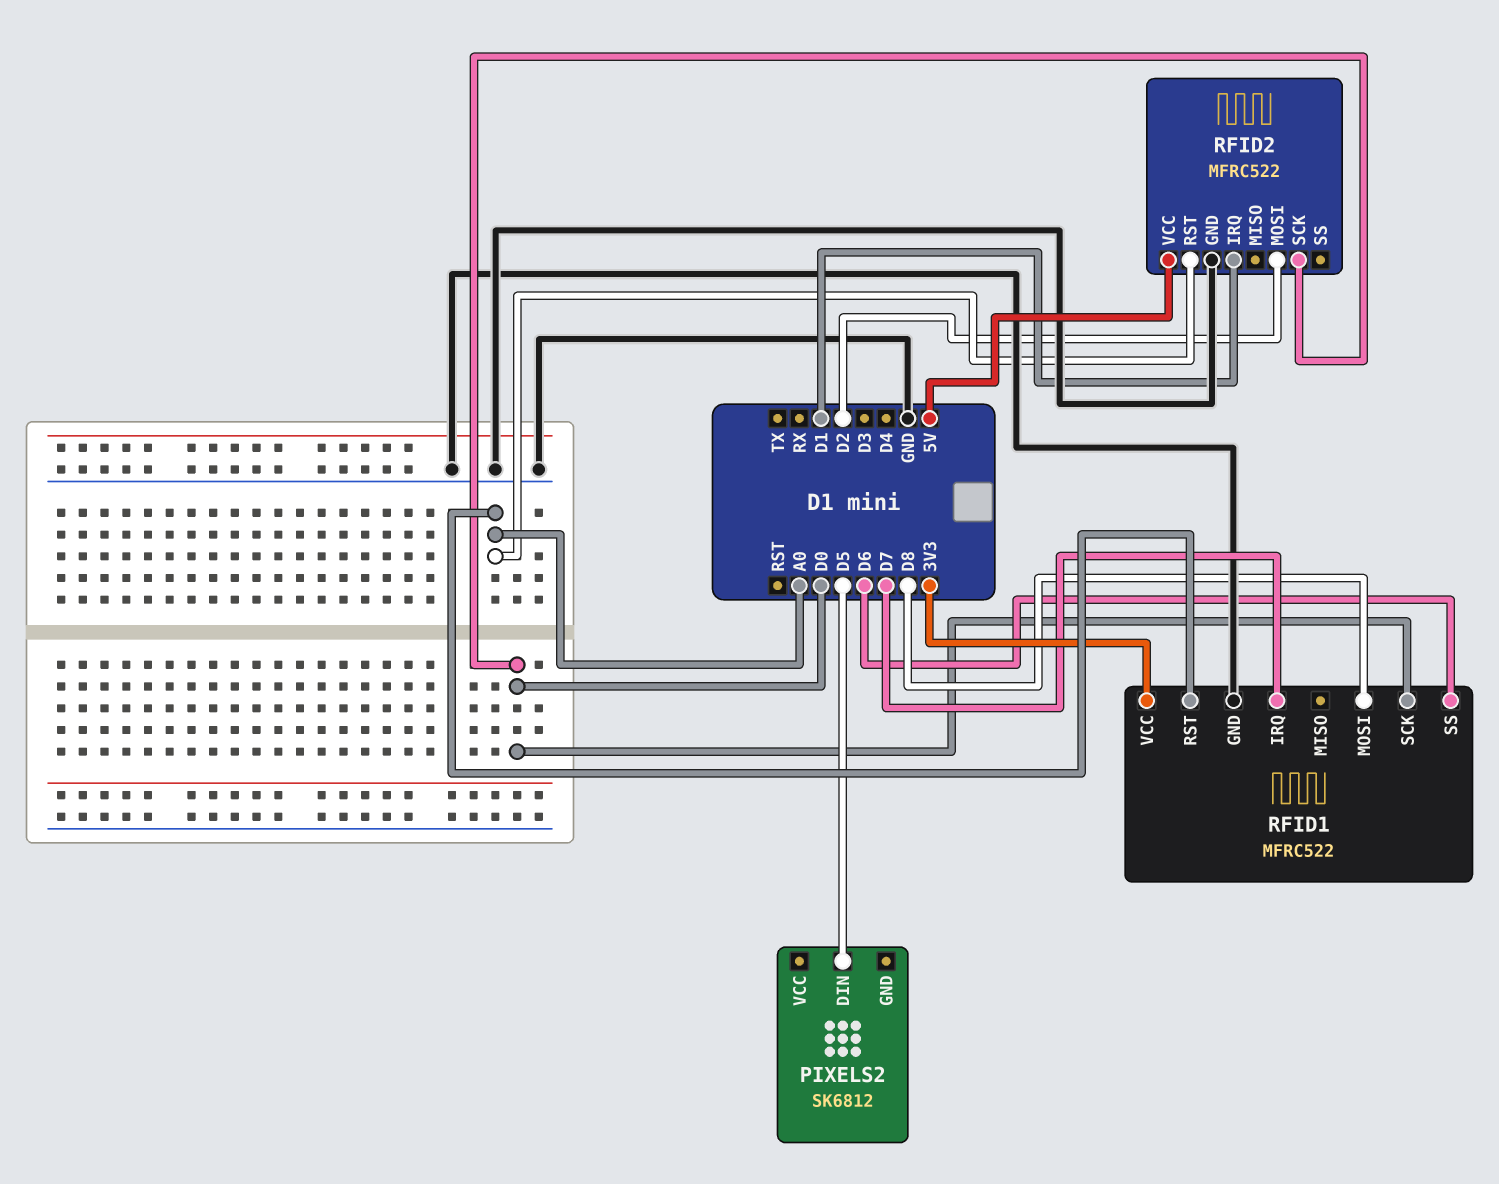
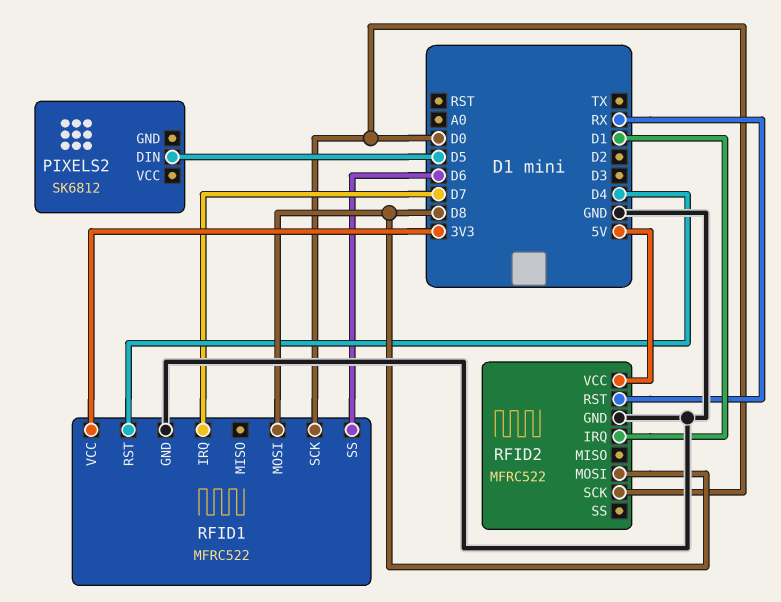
RFID1 pin RST: A0 -> D4
RFID2 pin MOSI: D2 -> D8
RFID2 pin RST: A0 -> RX

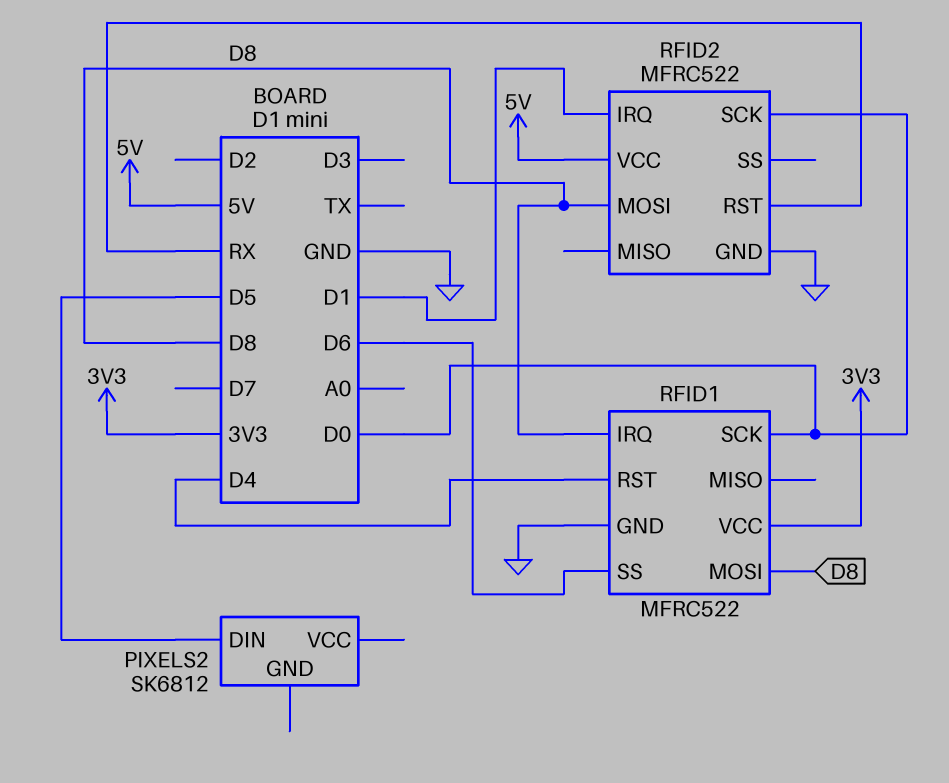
RFID1 pin IRQ: D7 -> D8

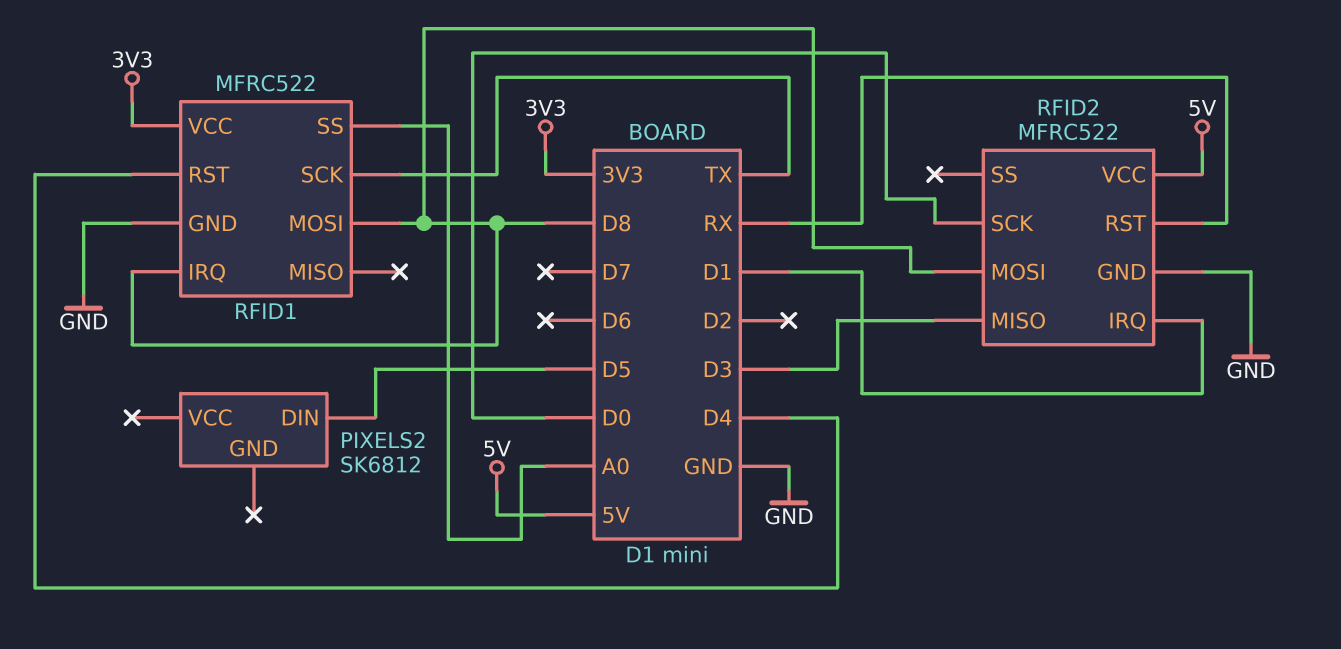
RFID1 pin SCK: D0 -> TX
RFID1 pin SS: D6 -> A0
RFID2 pin MISO: none -> D3

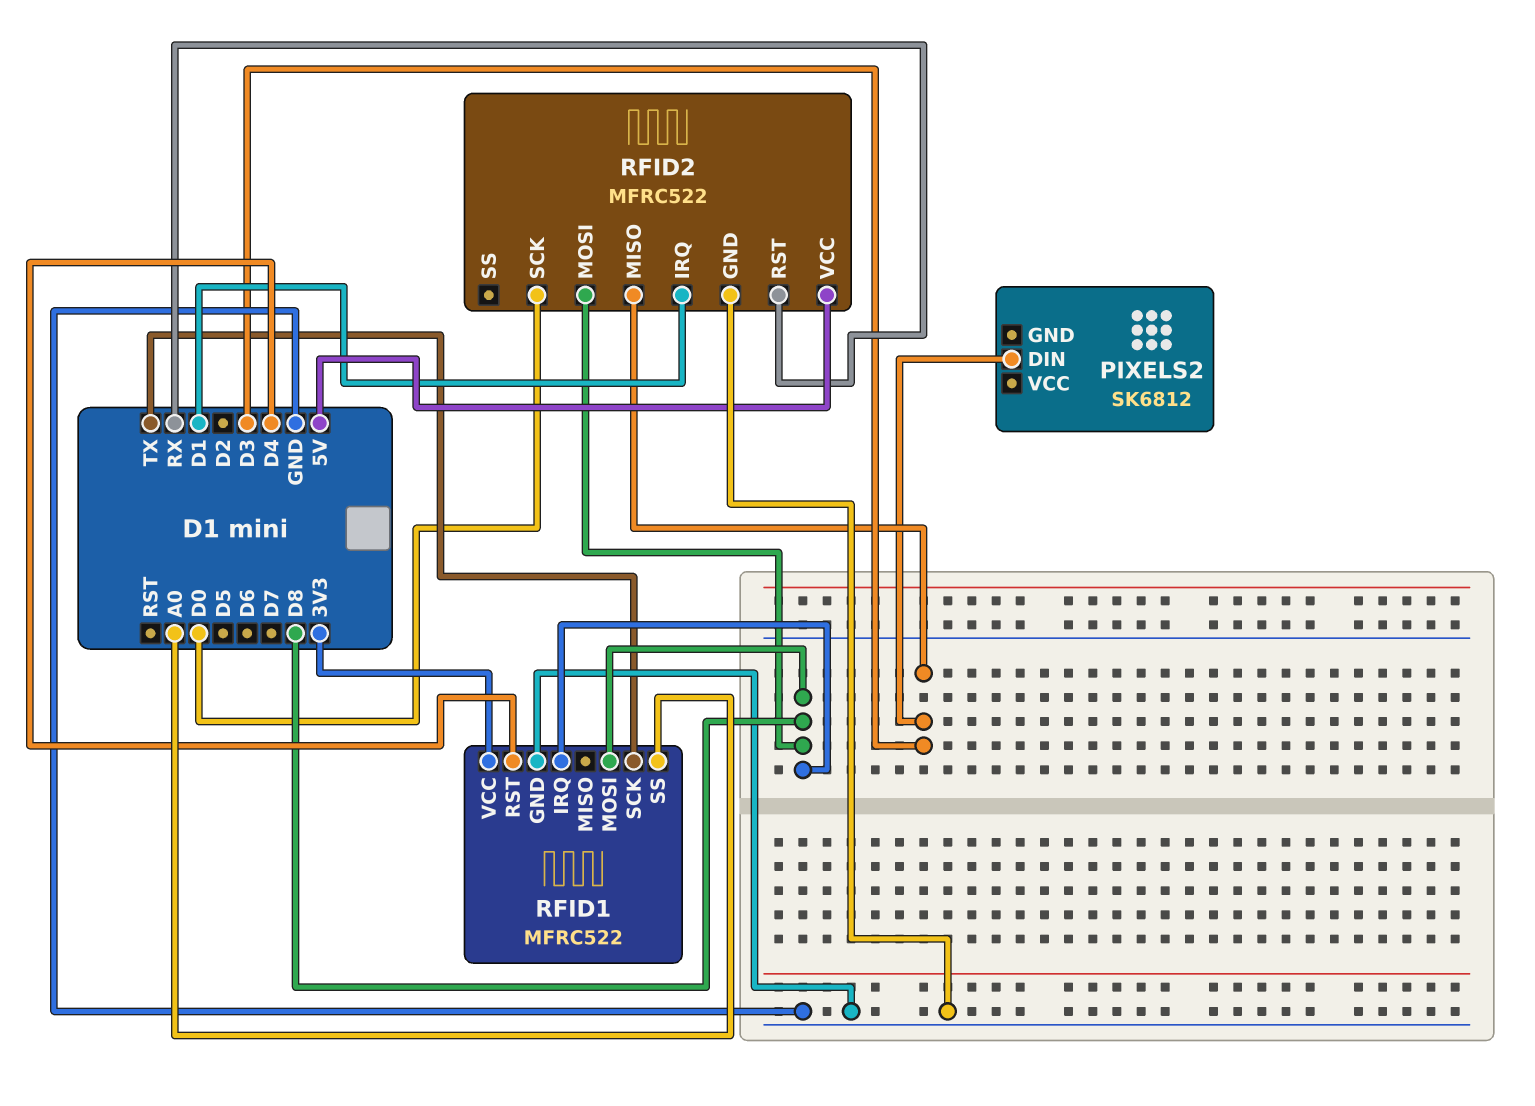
PIXELS2 pin DIN: D5 -> D3

